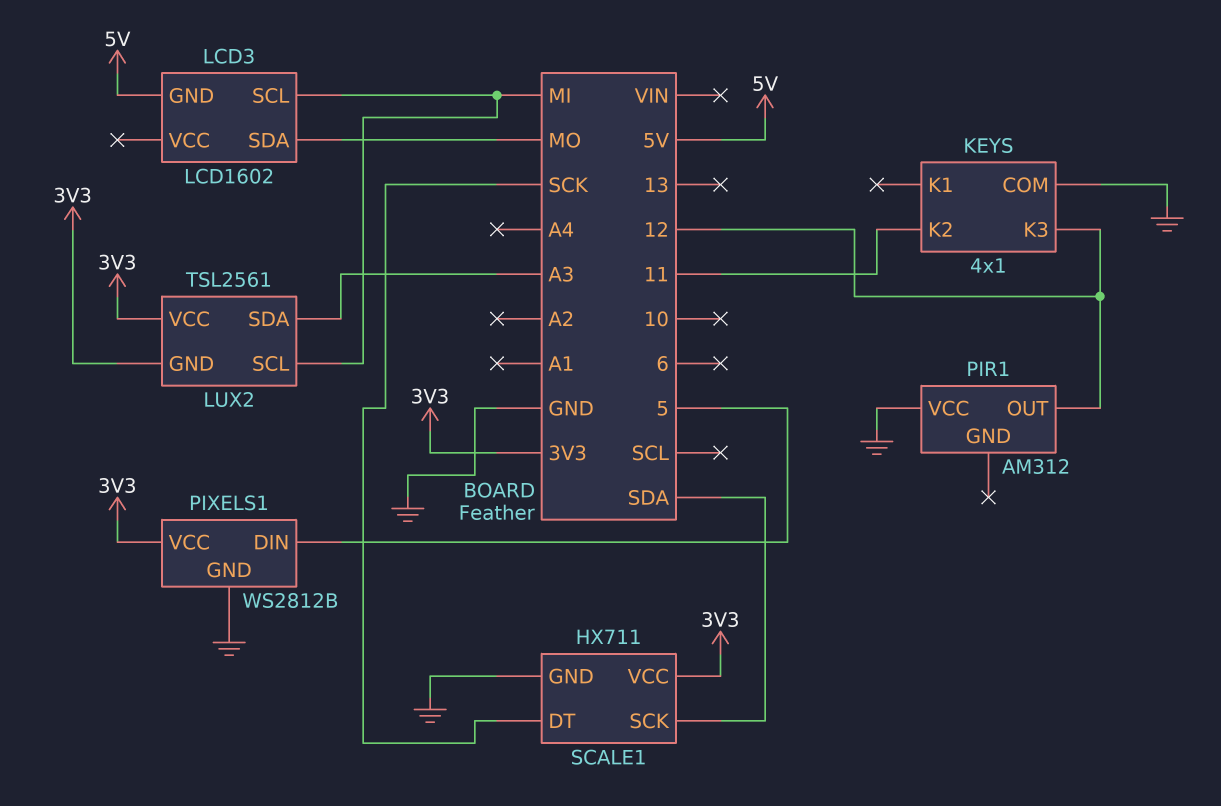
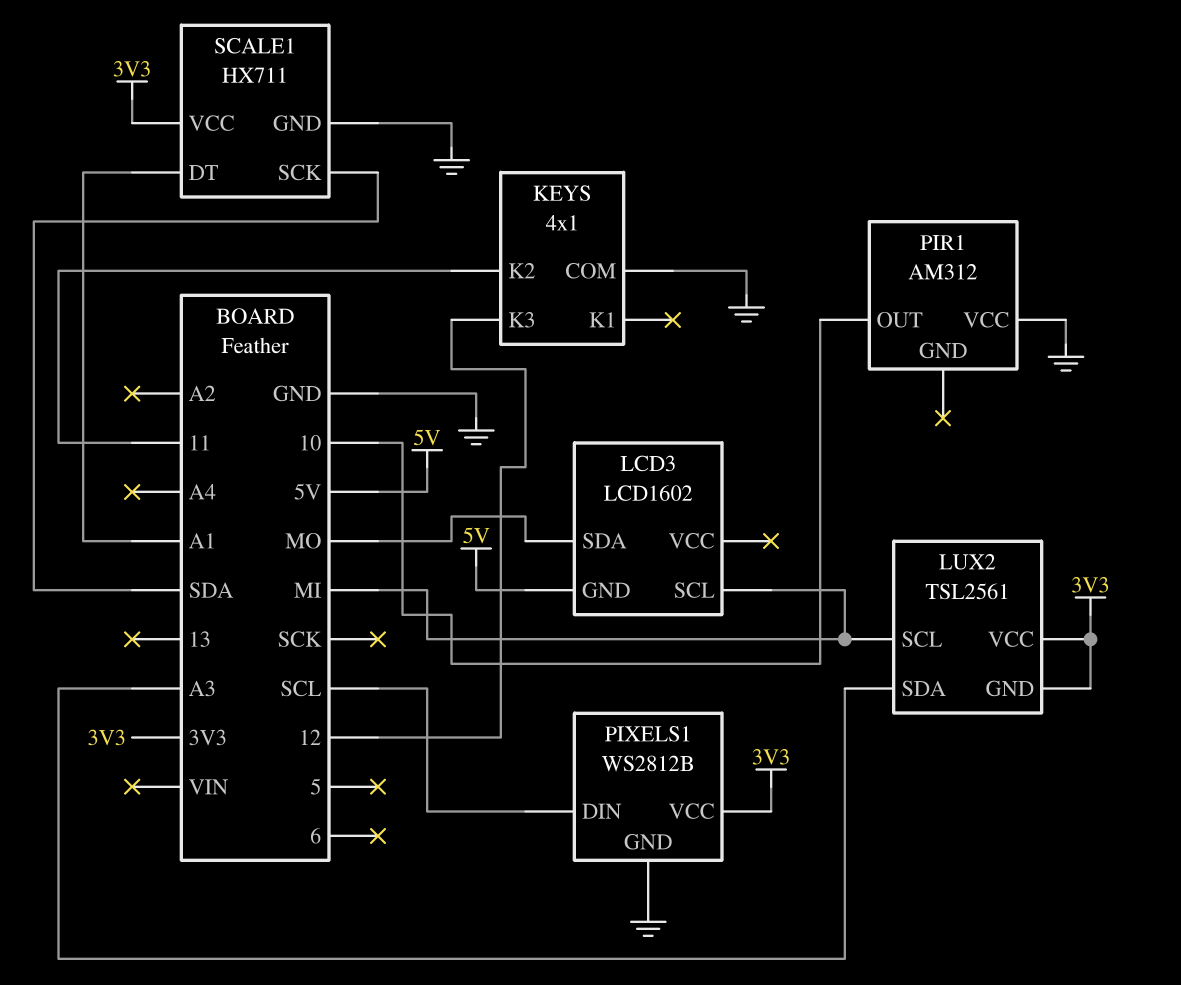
PIR1 pin OUT: 12 -> 10
PIXELS1 pin DIN: 5 -> SCL
SCALE1 pin DT: SCK -> A1

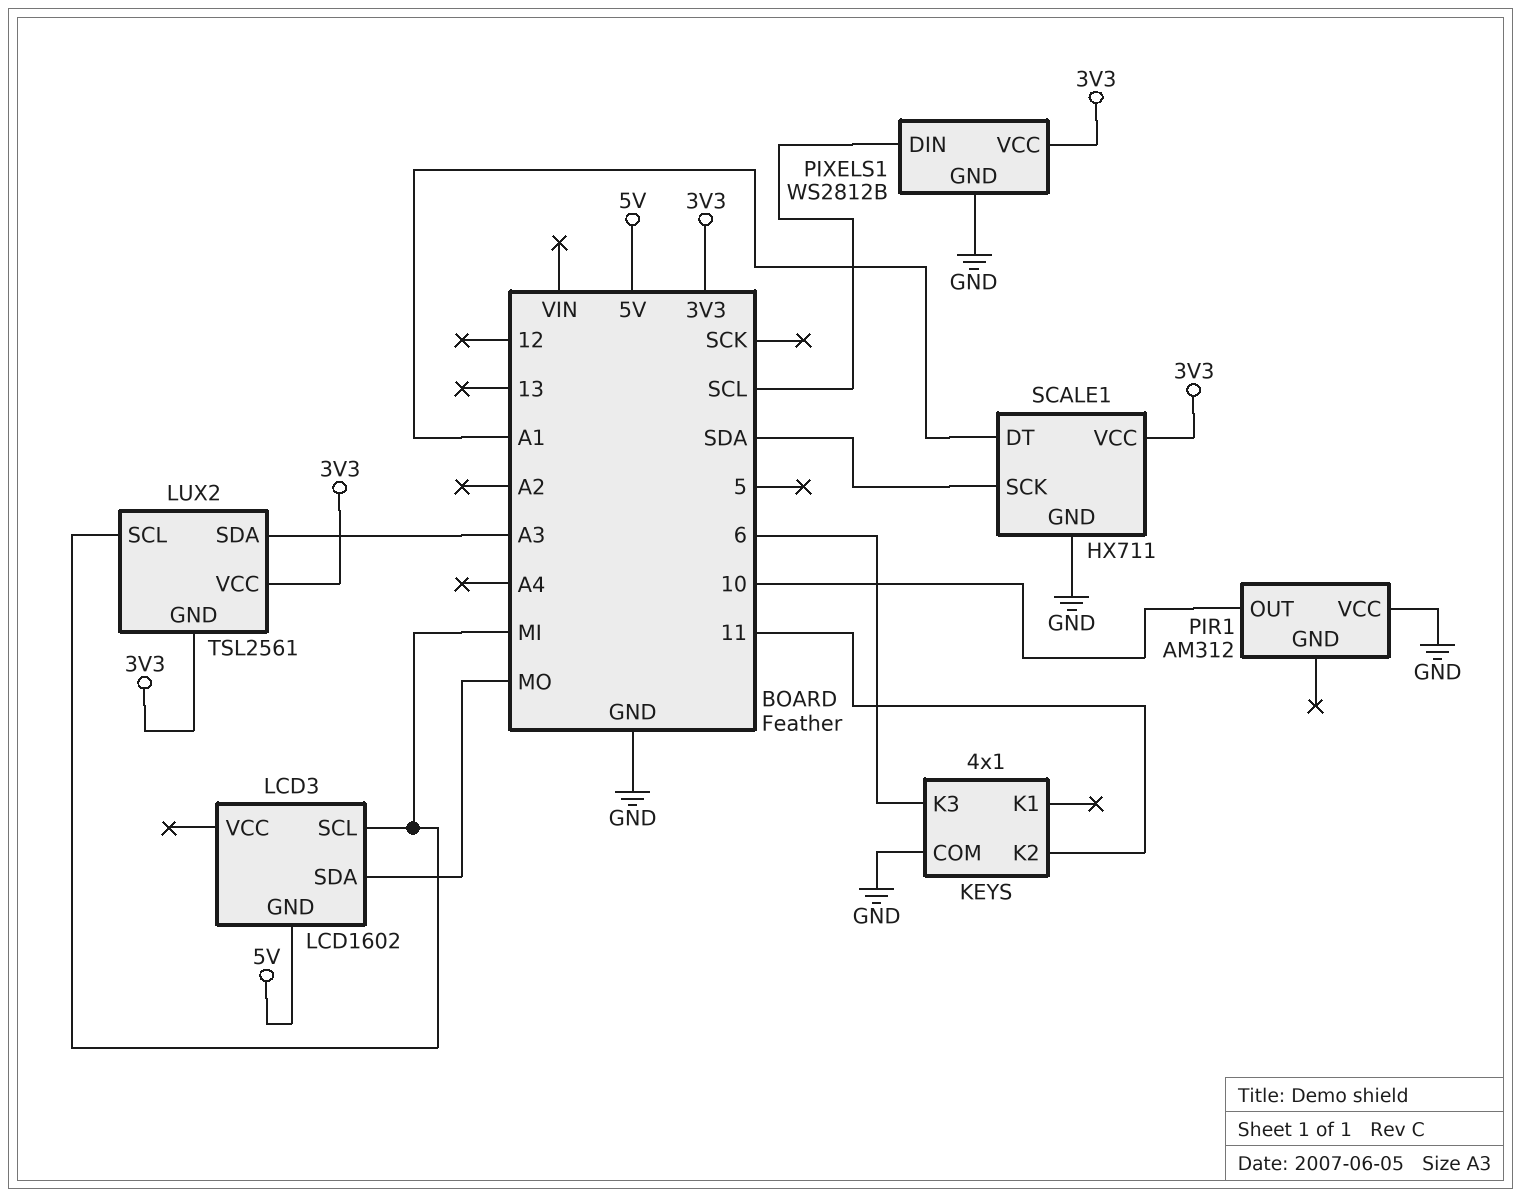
KEYS pin K3: 12 -> 6

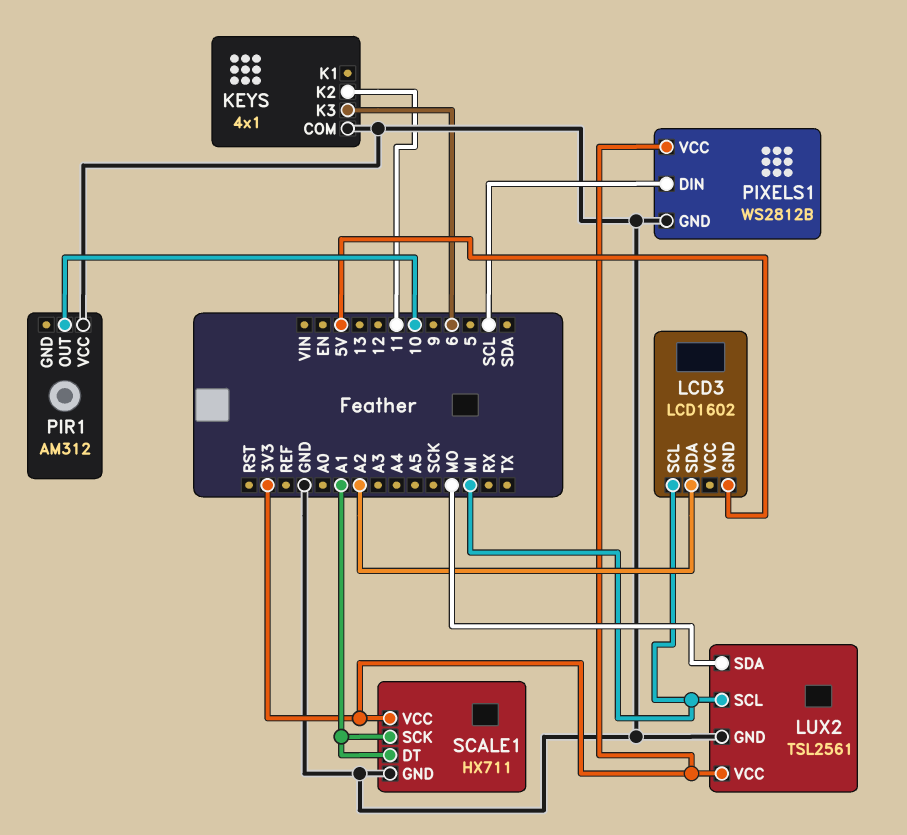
LCD3 pin SDA: MO -> A2
LUX2 pin GND: 3V3 -> GND
LUX2 pin SDA: A3 -> MO
SCALE1 pin SCK: SDA -> A1

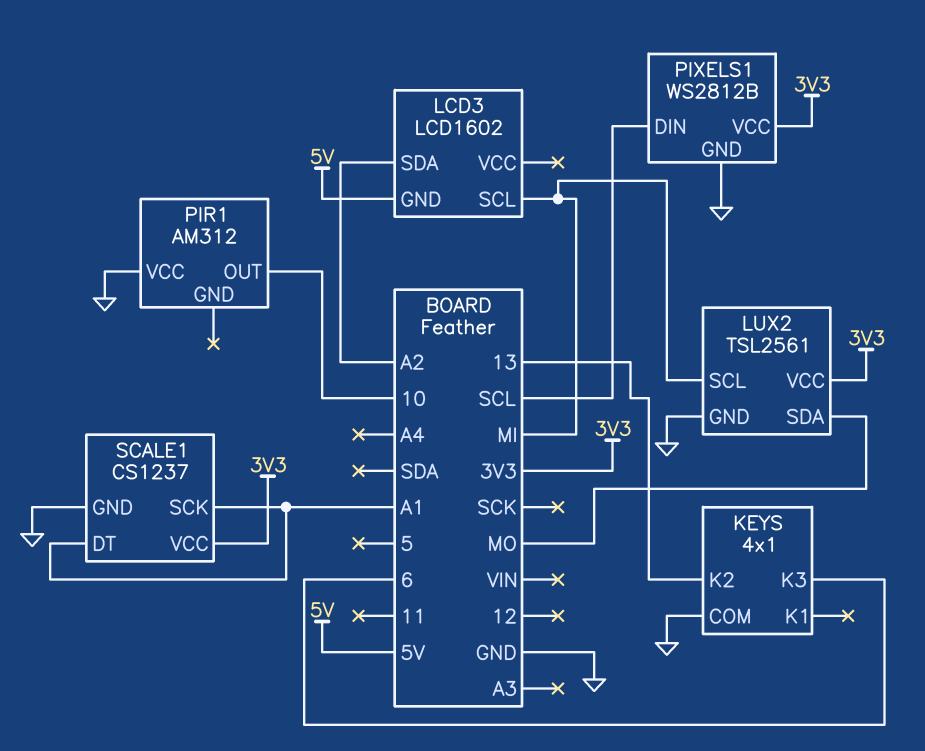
KEYS pin K2: 11 -> 13
SCALE1: HX711 -> CS1237

